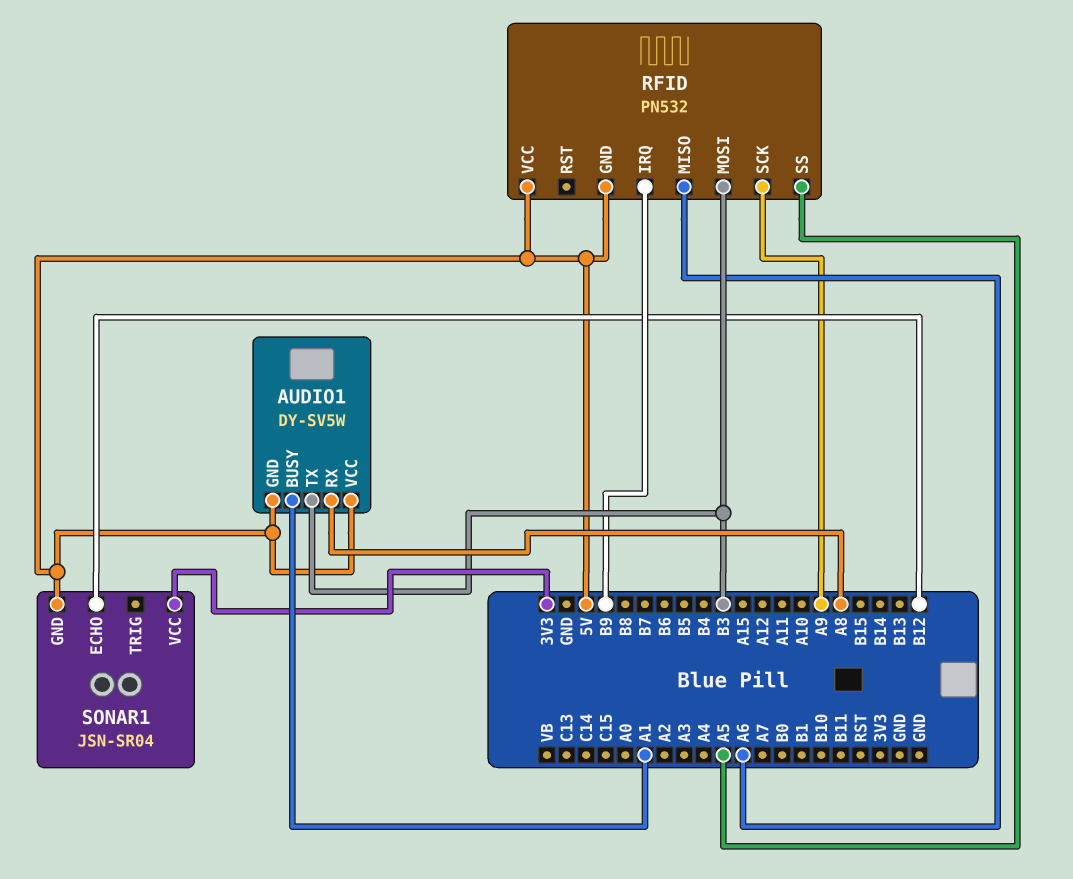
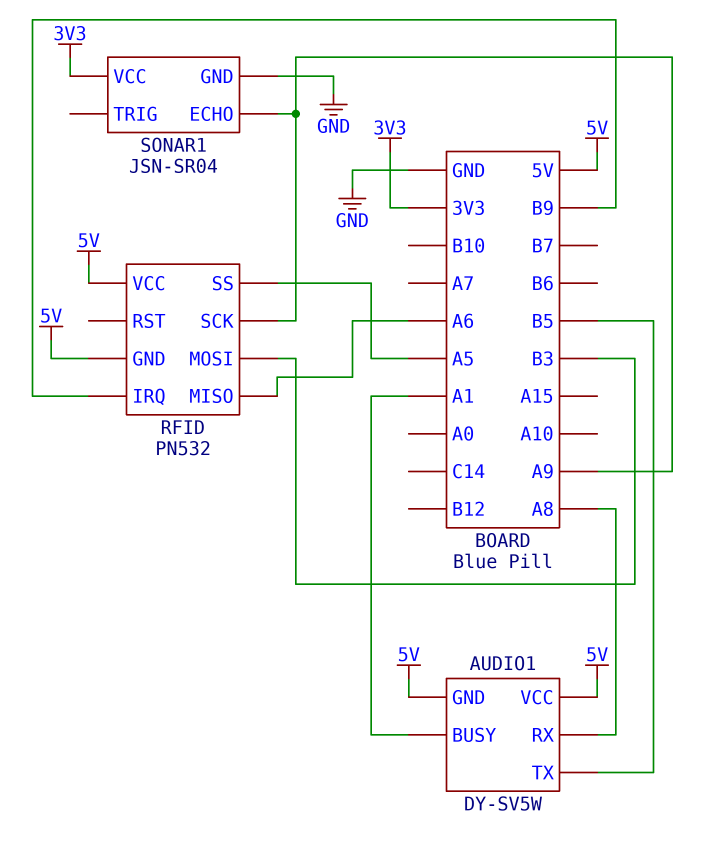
AUDIO1 pin TX: B3 -> B5
SONAR1 pin ECHO: B12 -> A9
SONAR1 pin GND: 5V -> GND

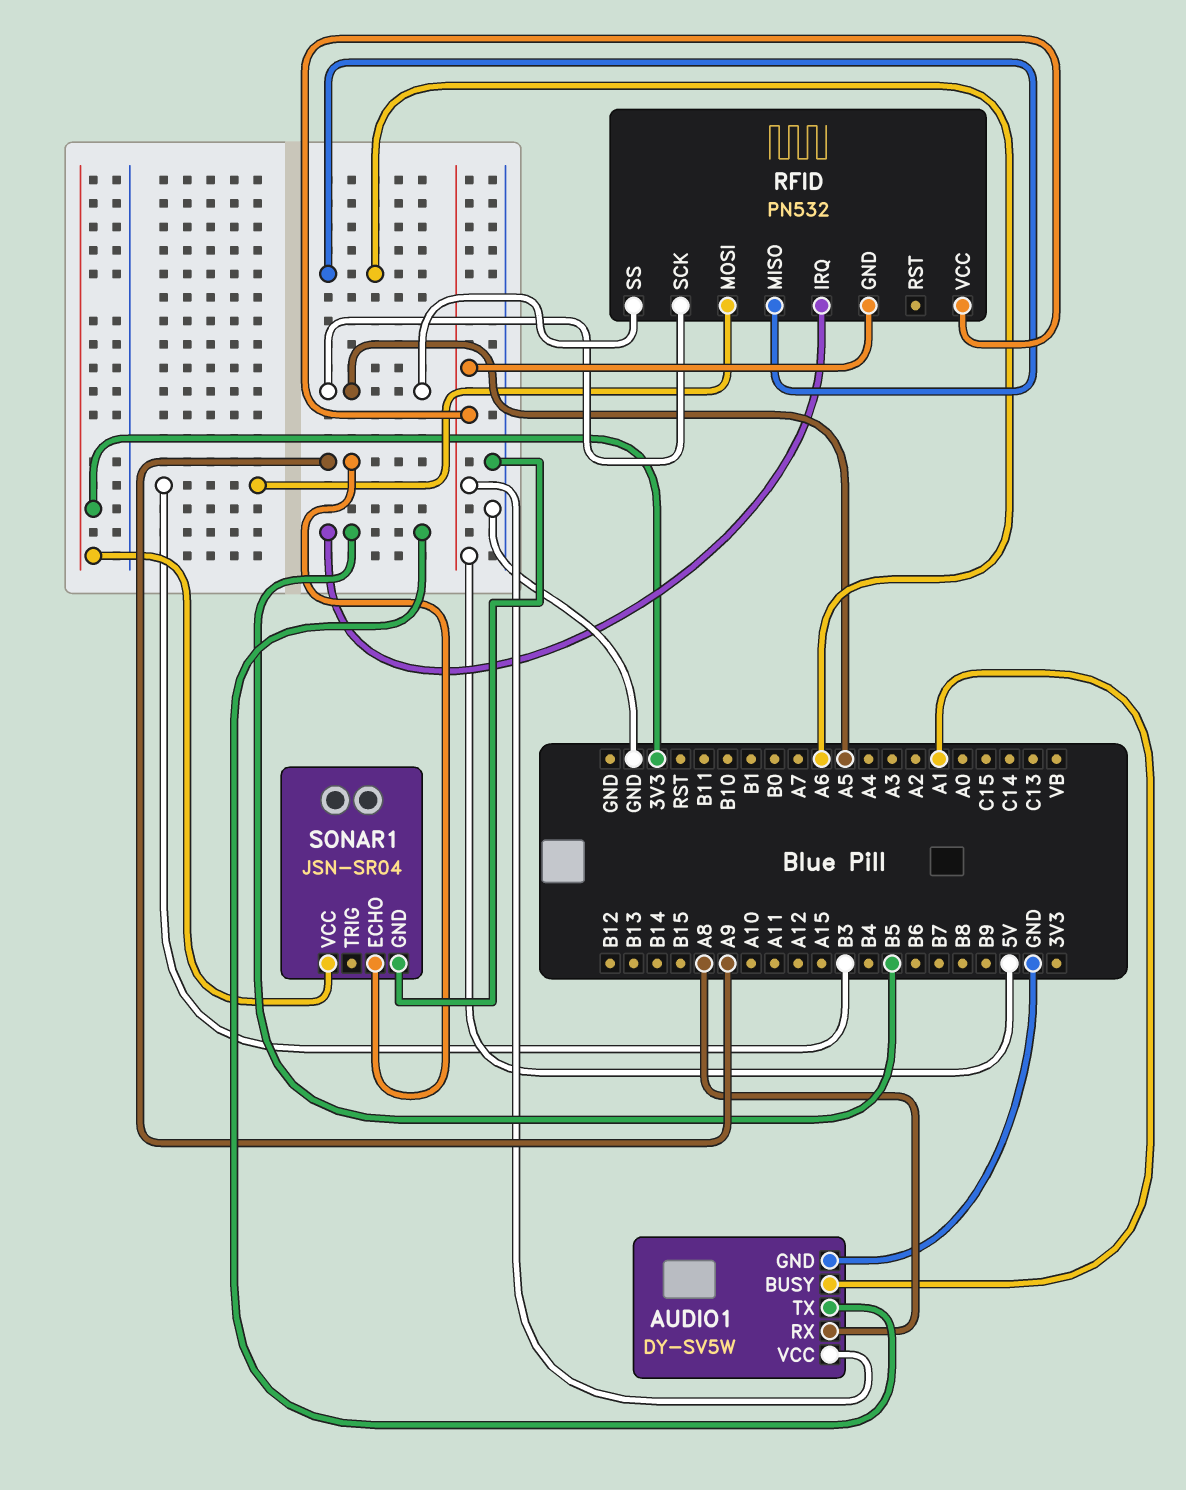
AUDIO1 pin GND: 5V -> GND
RFID pin IRQ: B9 -> B5
RFID pin SCK: A9 -> A5

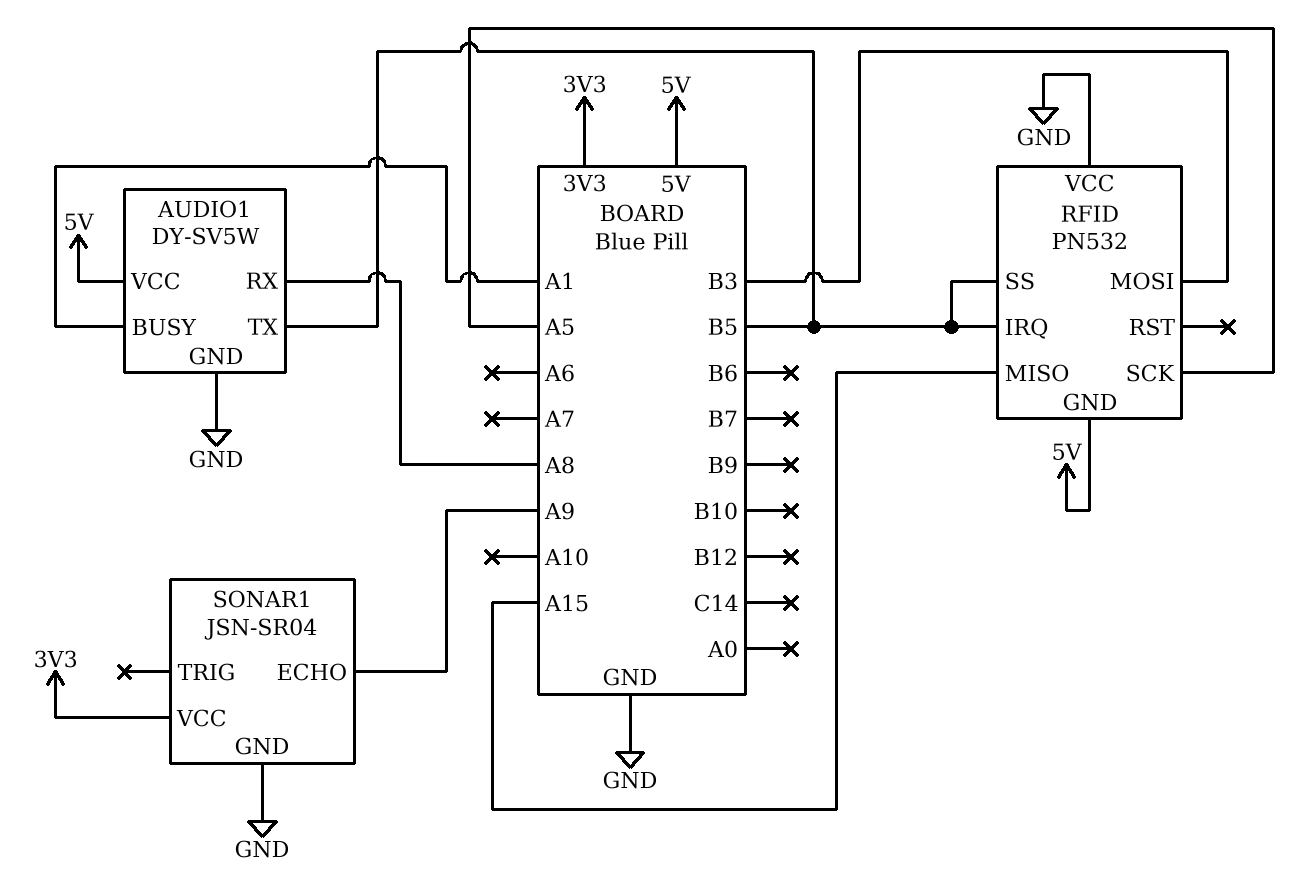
RFID pin MISO: A6 -> A15
RFID pin SS: A5 -> B5
RFID pin VCC: 5V -> GND

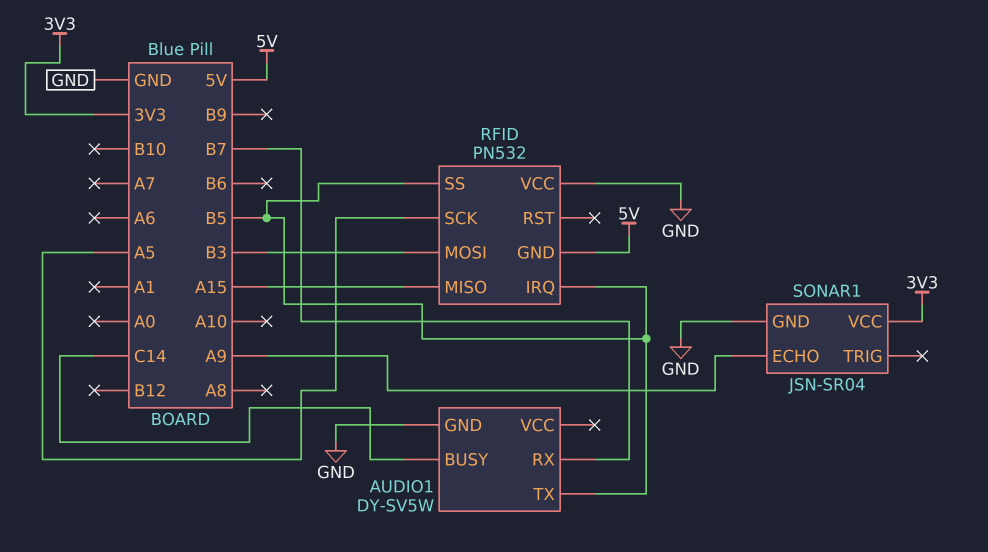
AUDIO1 pin BUSY: A1 -> C14
AUDIO1 pin RX: A8 -> B7
AUDIO1 pin VCC: 5V -> none

